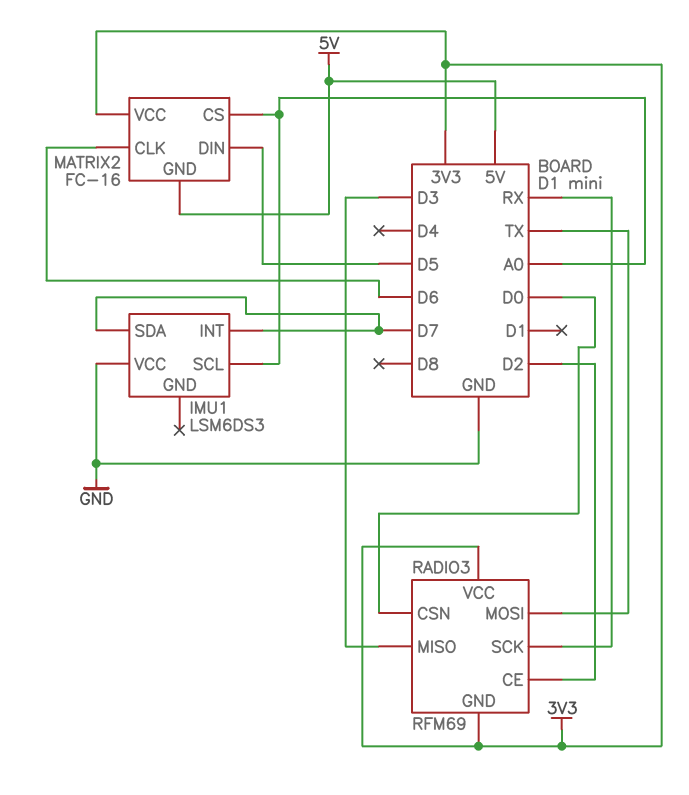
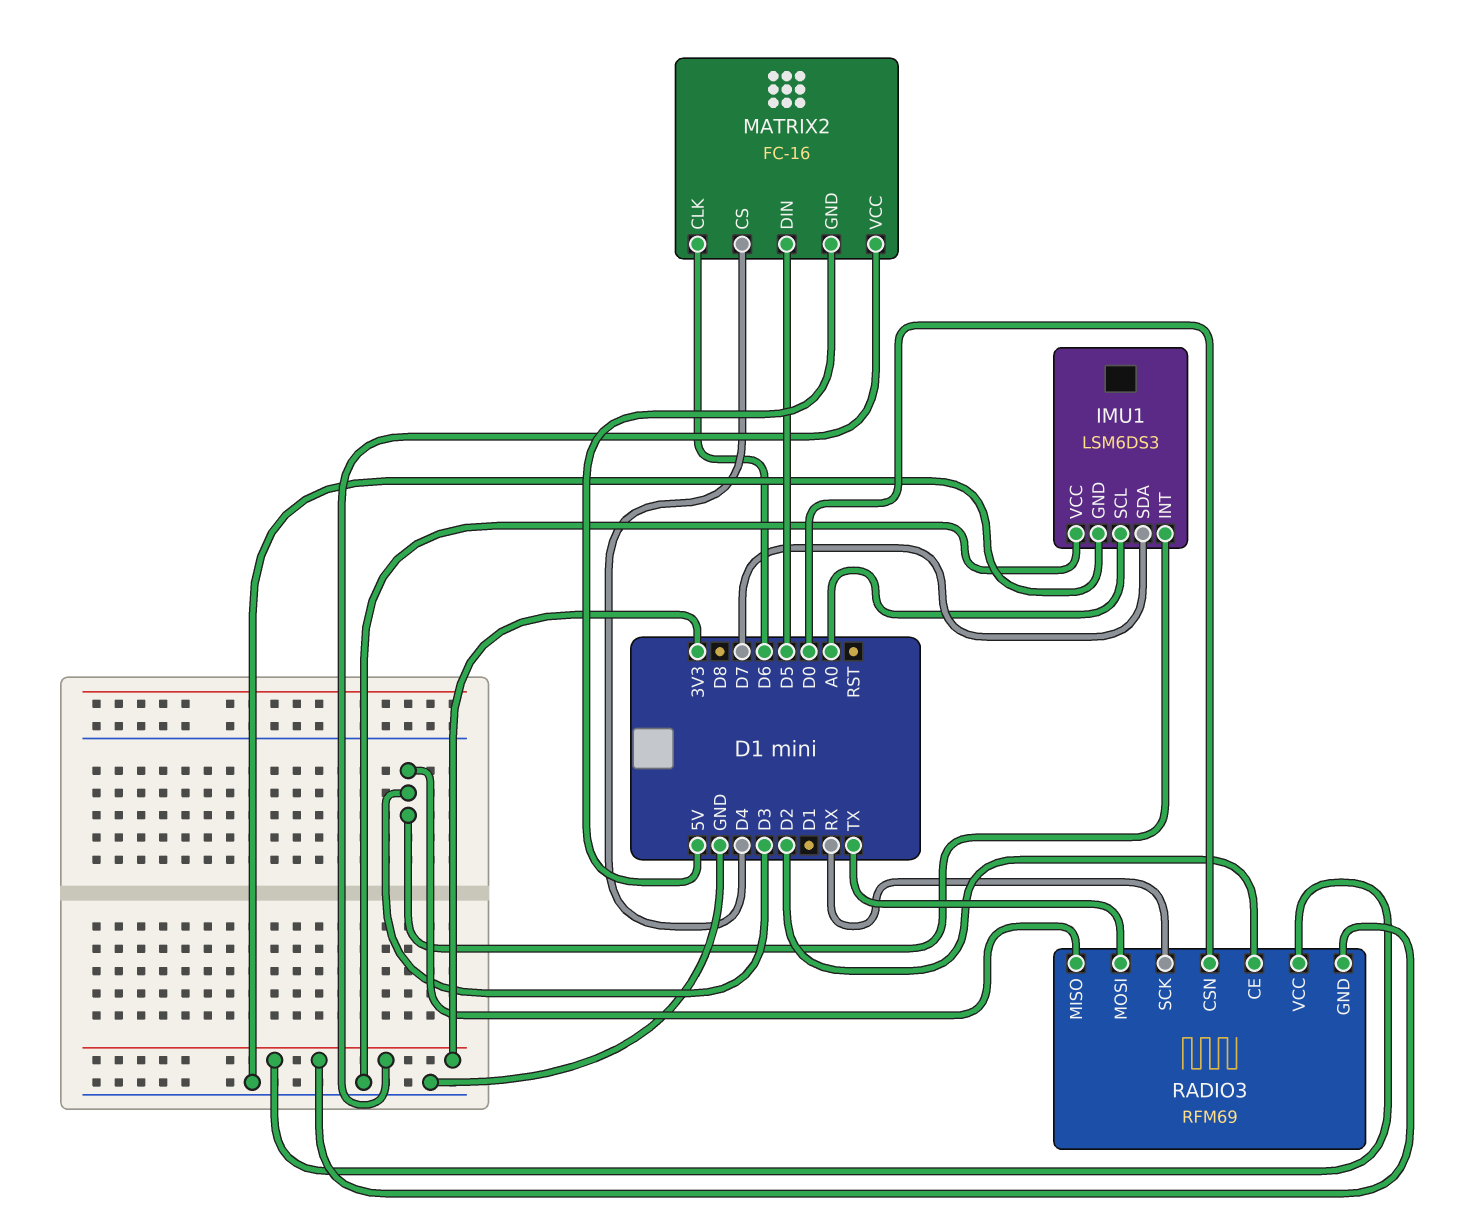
IMU1 pin GND: none -> GND
IMU1 pin INT: D7 -> D3
MATRIX2 pin CS: A0 -> D4

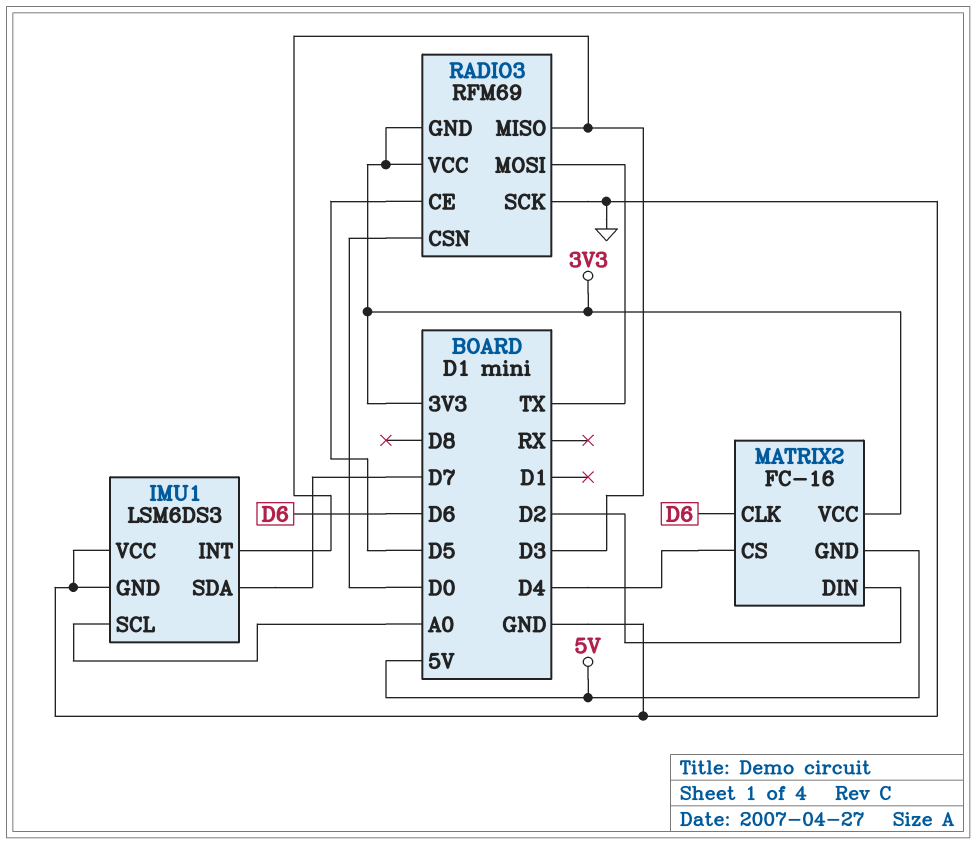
MATRIX2 pin DIN: D5 -> D2
RADIO3 pin CE: D2 -> D5
RADIO3 pin SCK: RX -> GND

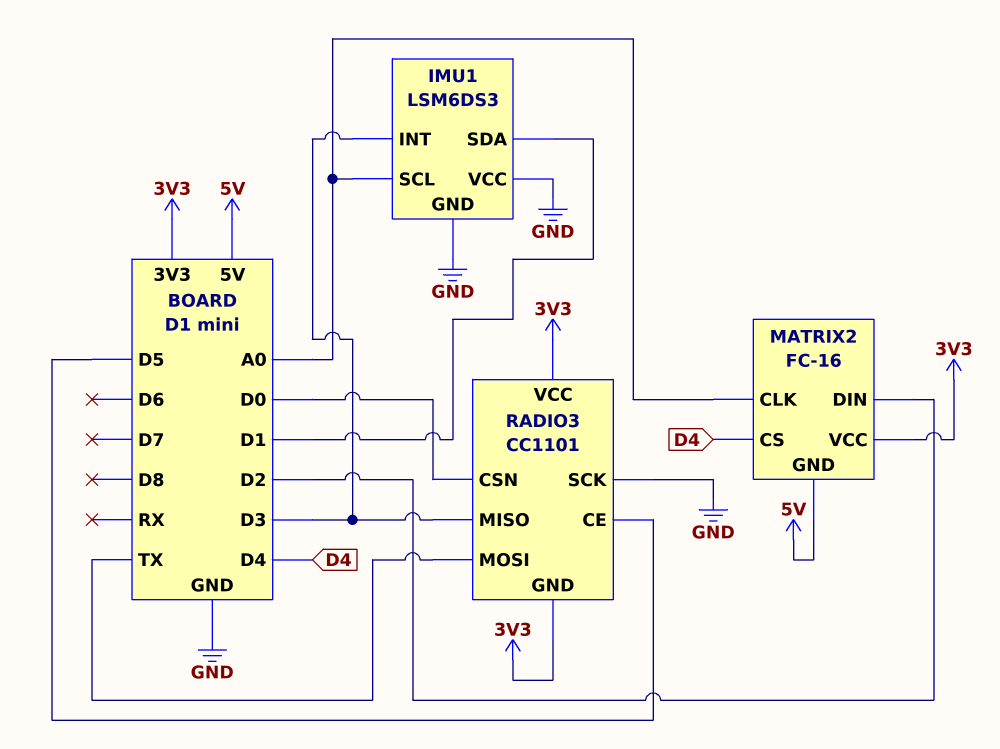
IMU1 pin SDA: D7 -> D1
MATRIX2 pin CLK: D6 -> A0
RADIO3: RFM69 -> CC1101

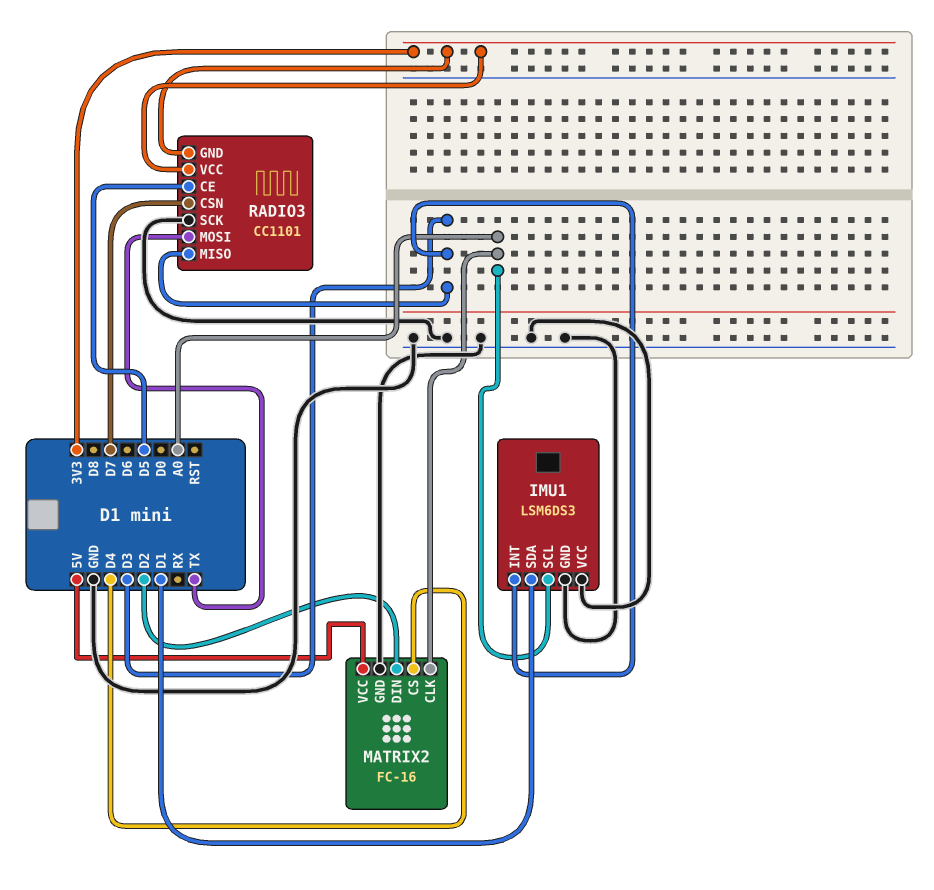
MATRIX2 pin GND: 5V -> GND
MATRIX2 pin VCC: 3V3 -> 5V
RADIO3 pin CSN: D0 -> D7

